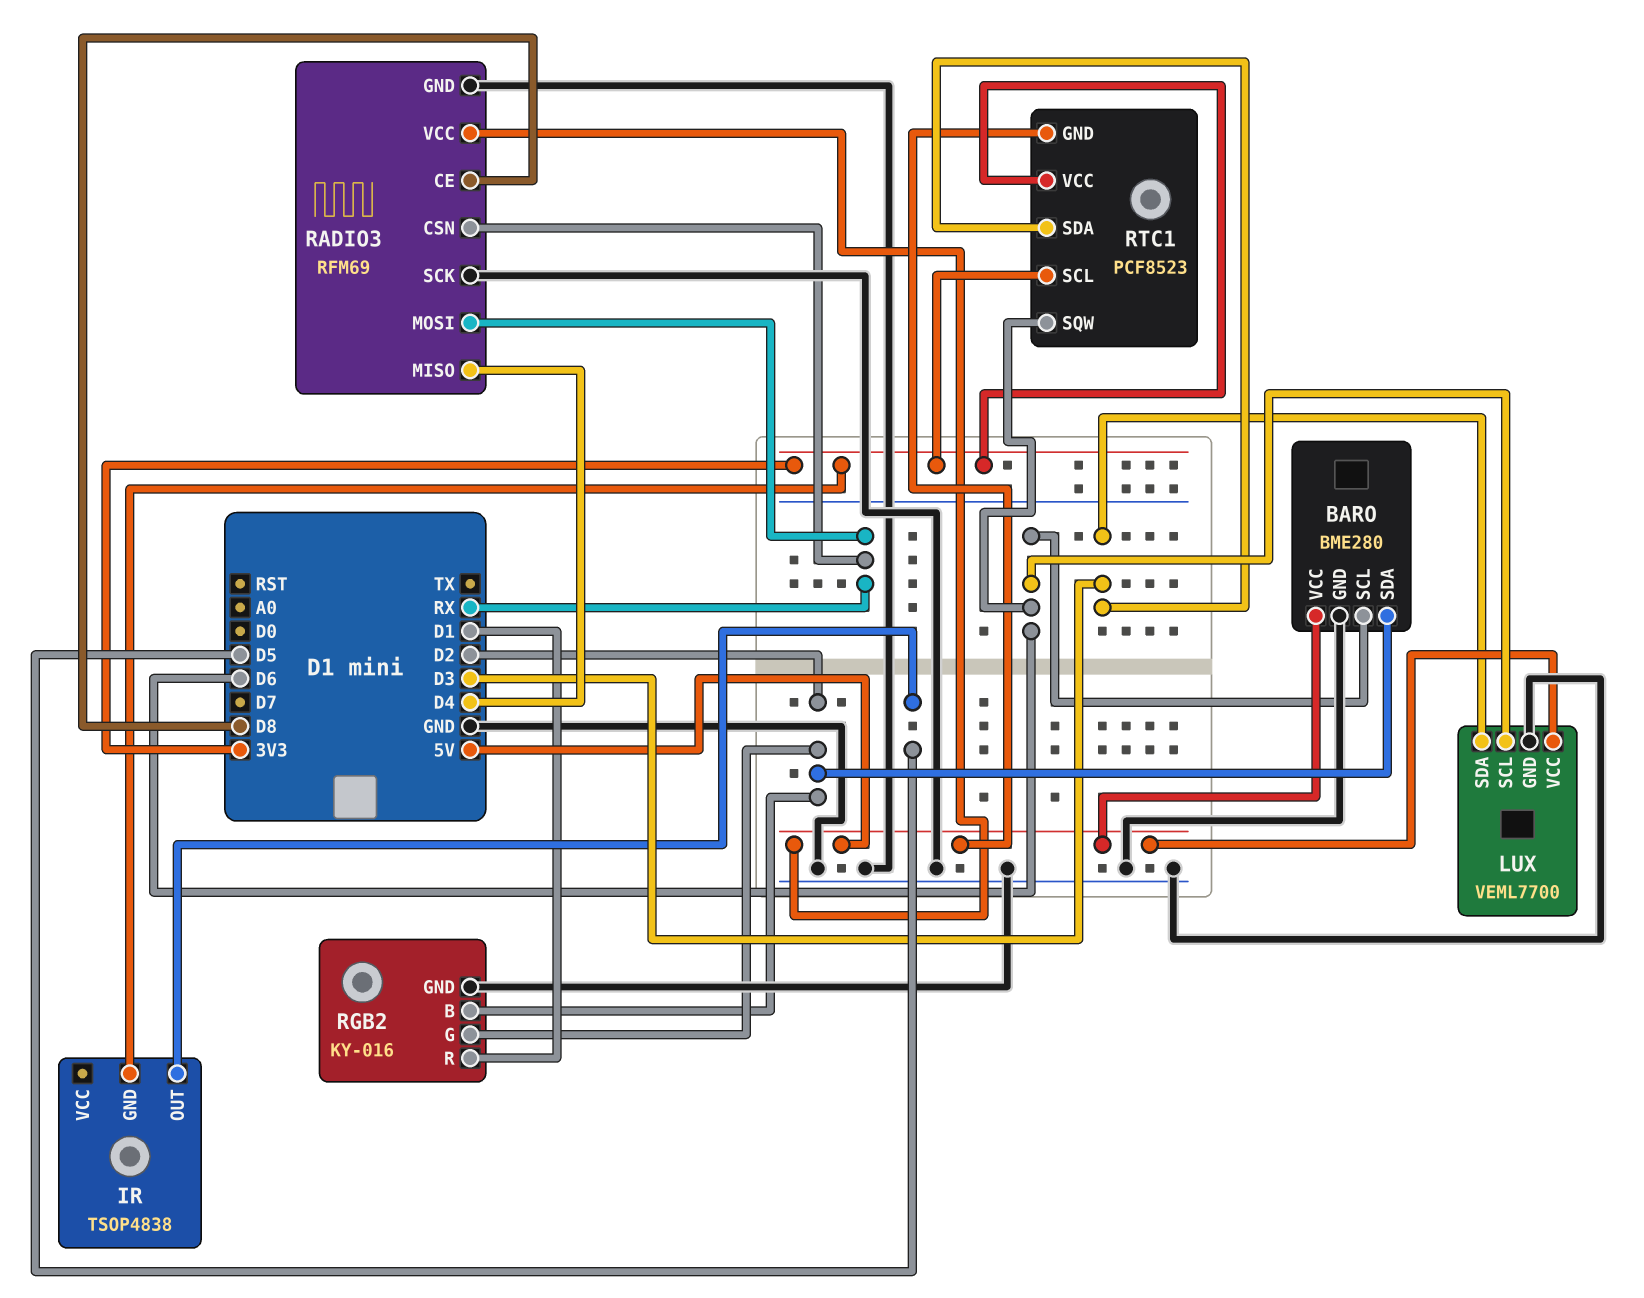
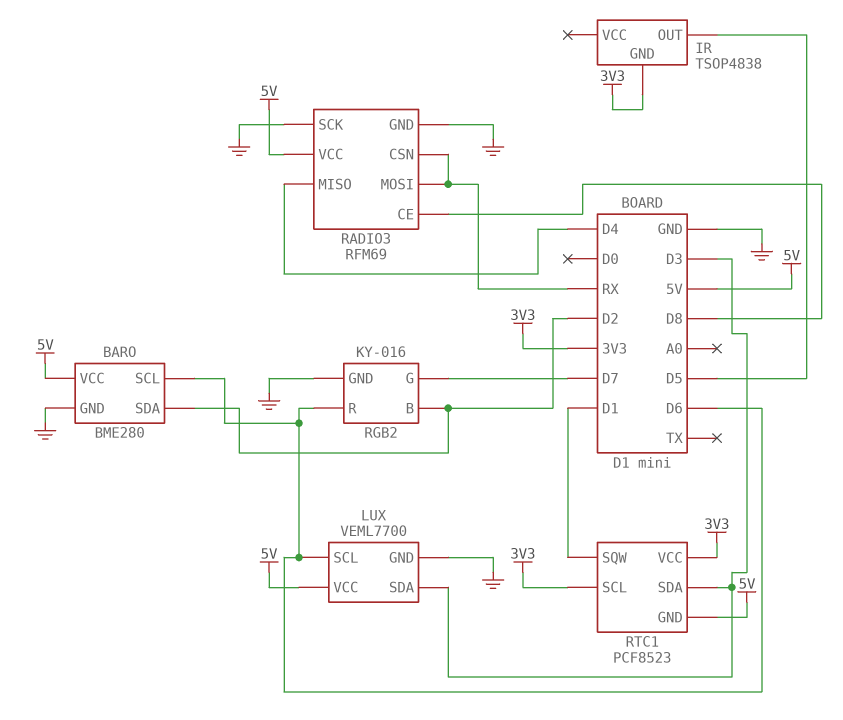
RGB2 pin G: D2 -> D7
RGB2 pin R: D1 -> D6
RTC1 pin SQW: D6 -> D1

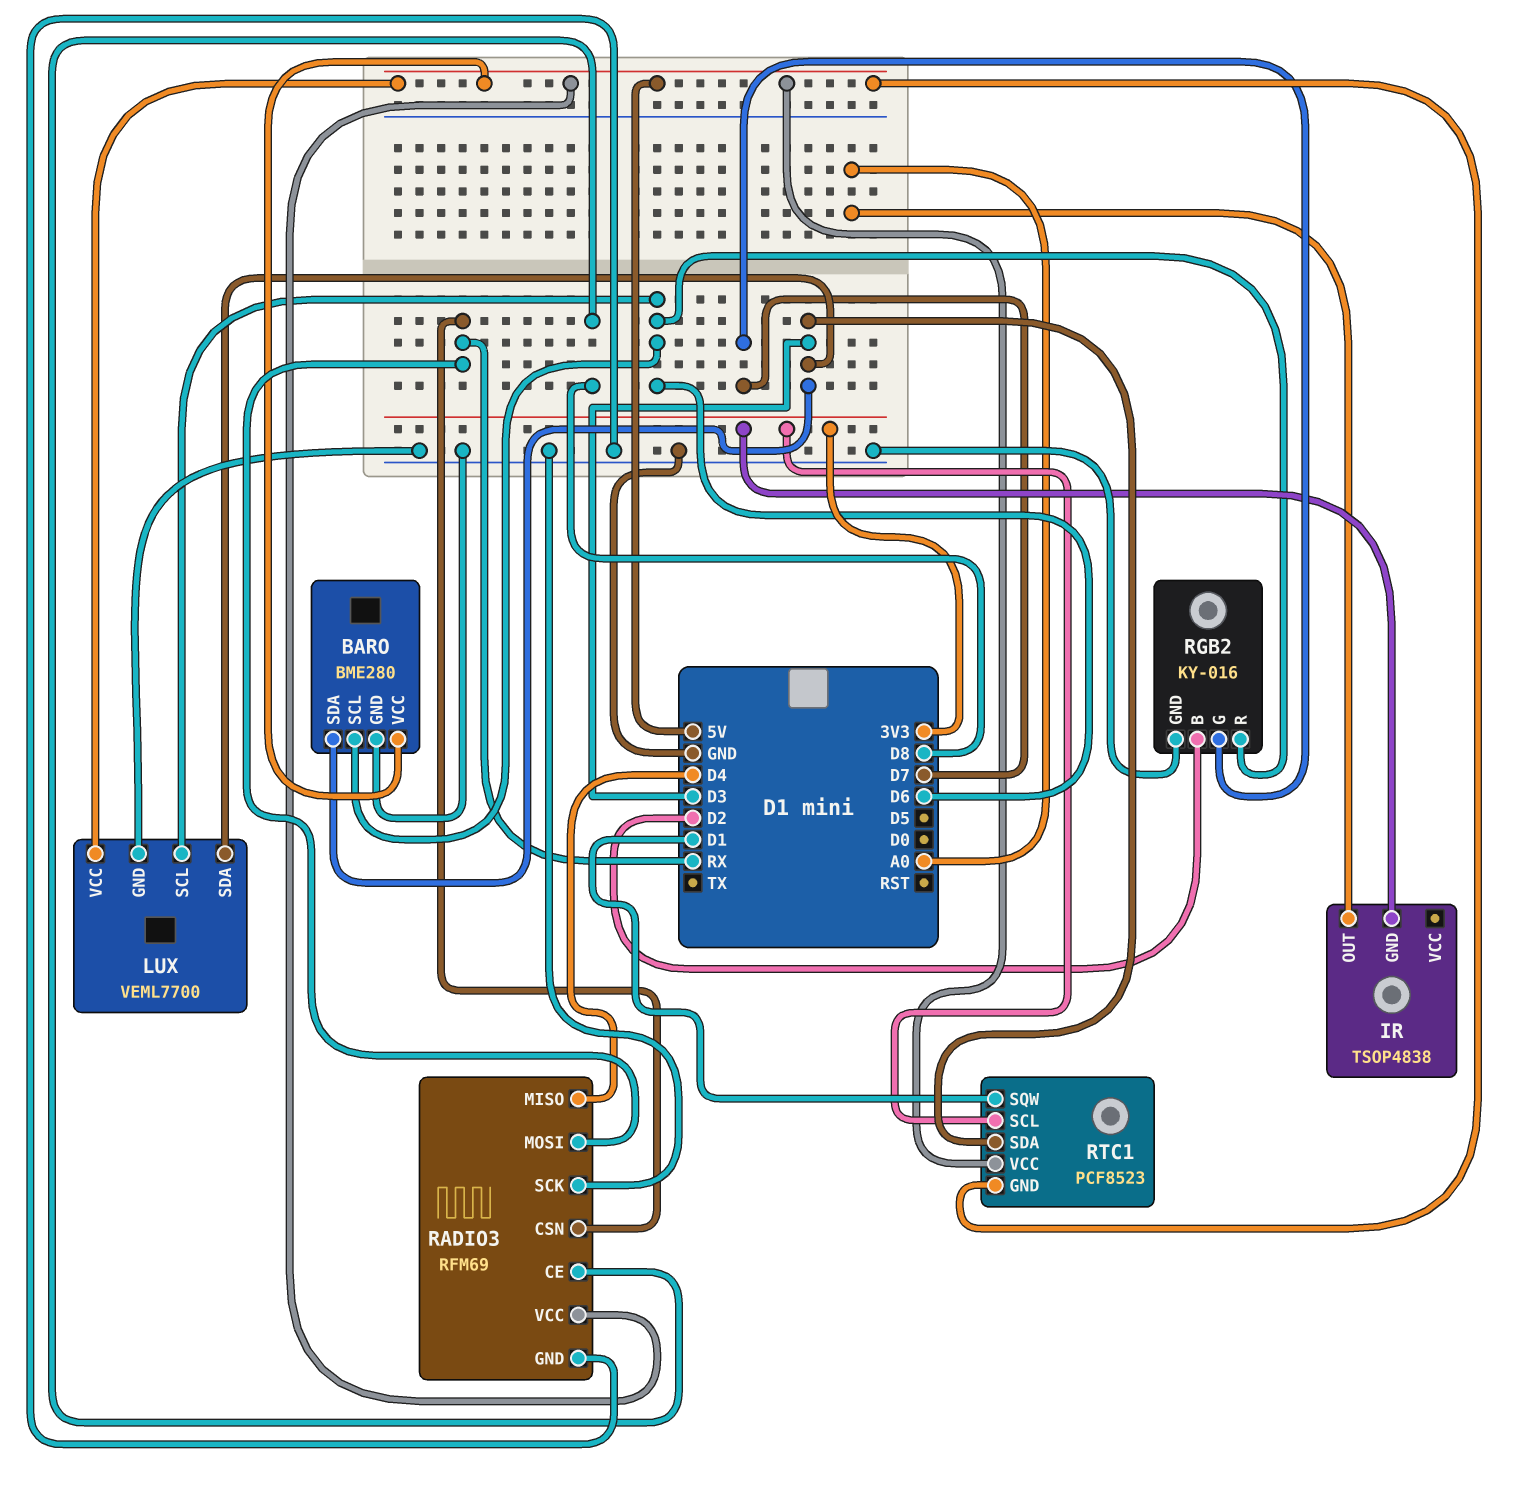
BARO pin SDA: D2 -> D3
IR pin OUT: D5 -> A0
RTC1 pin VCC: 3V3 -> 5V

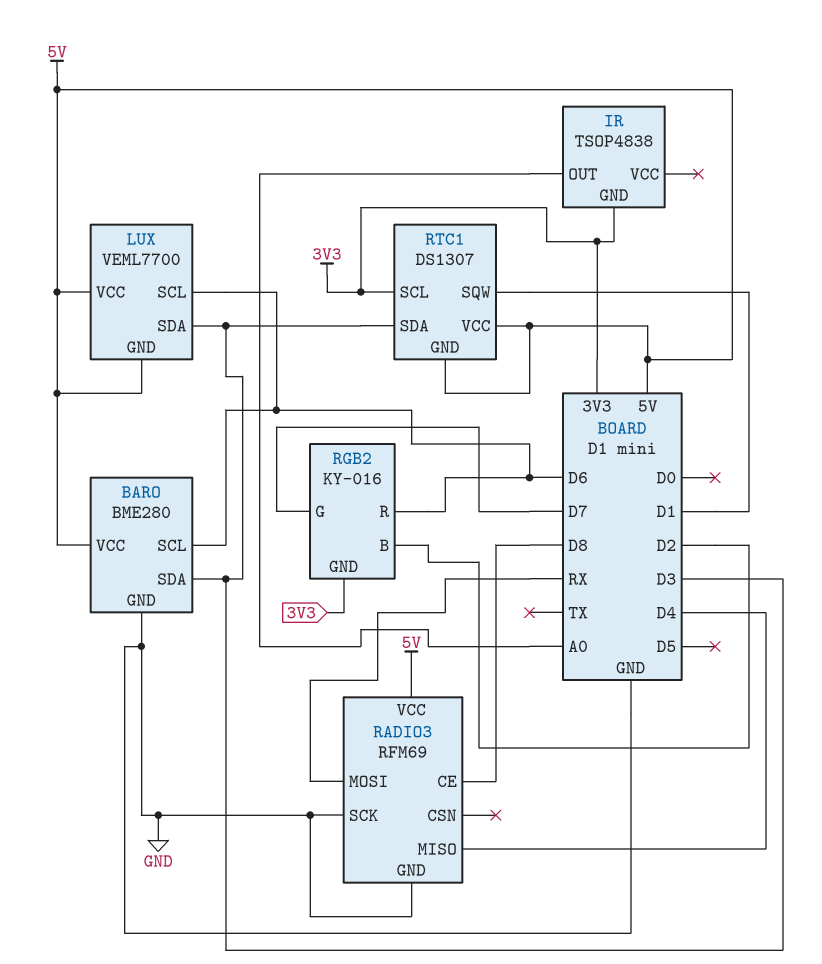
LUX pin GND: GND -> 5V
RADIO3 pin CSN: RX -> none
RGB2 pin GND: GND -> 3V3
RTC1: PCF8523 -> DS1307

